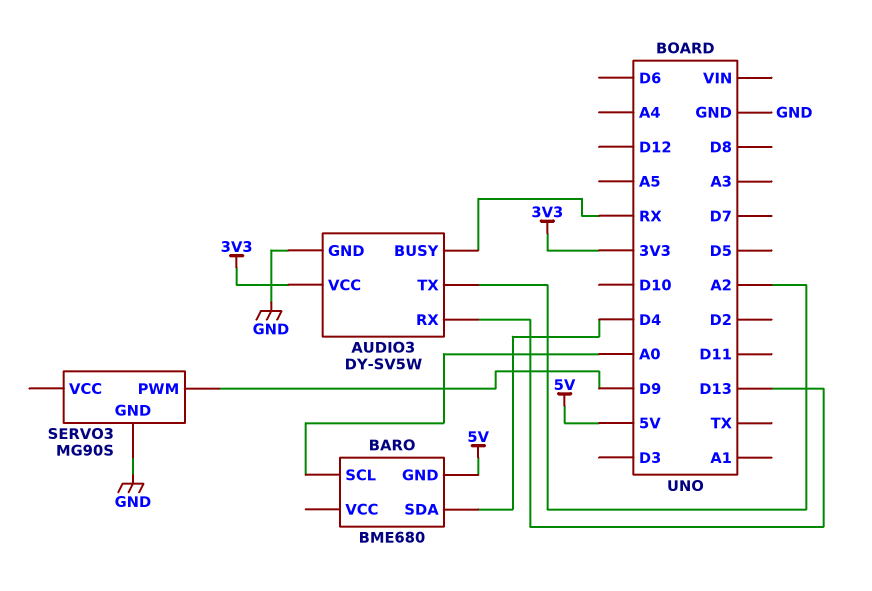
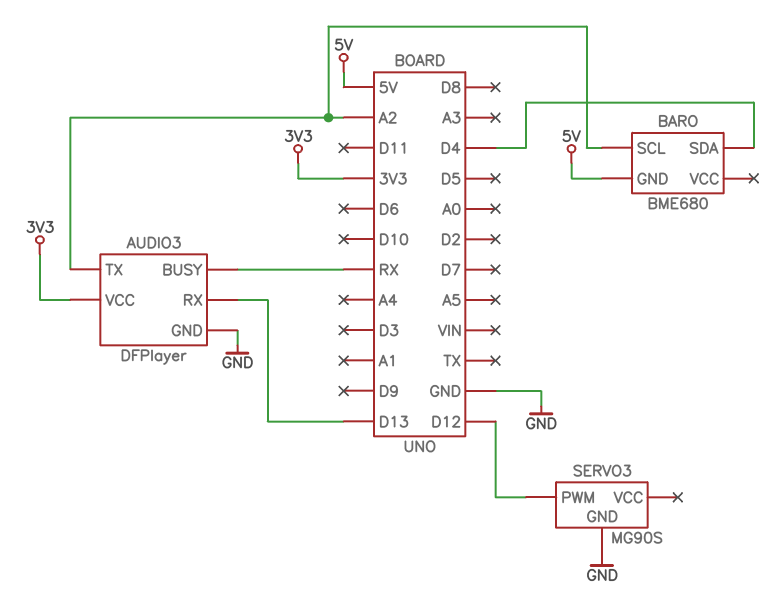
AUDIO3: DY-SV5W -> DFPlayer
BARO pin SCL: A0 -> A2
SERVO3 pin PWM: D9 -> D12

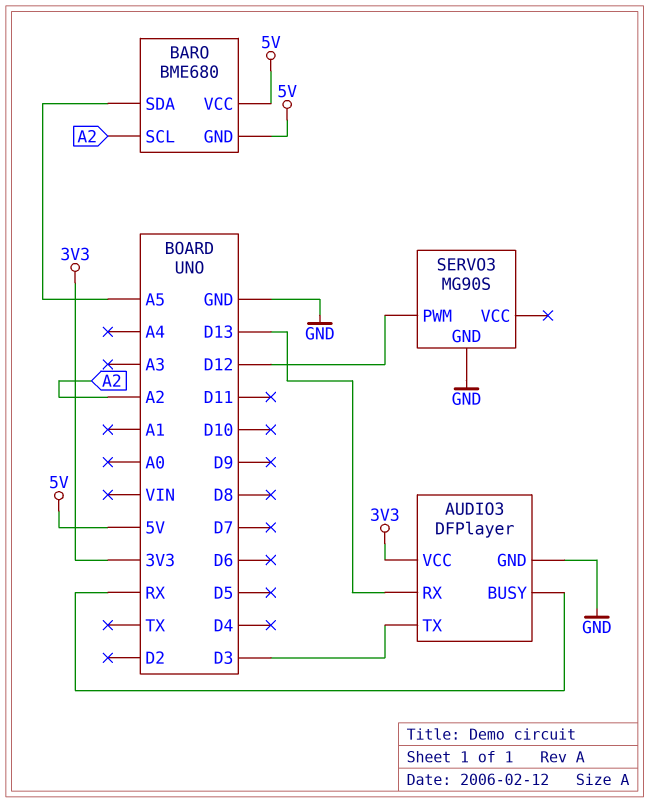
AUDIO3 pin TX: A2 -> D3
BARO pin SDA: D4 -> A5
BARO pin VCC: none -> 5V

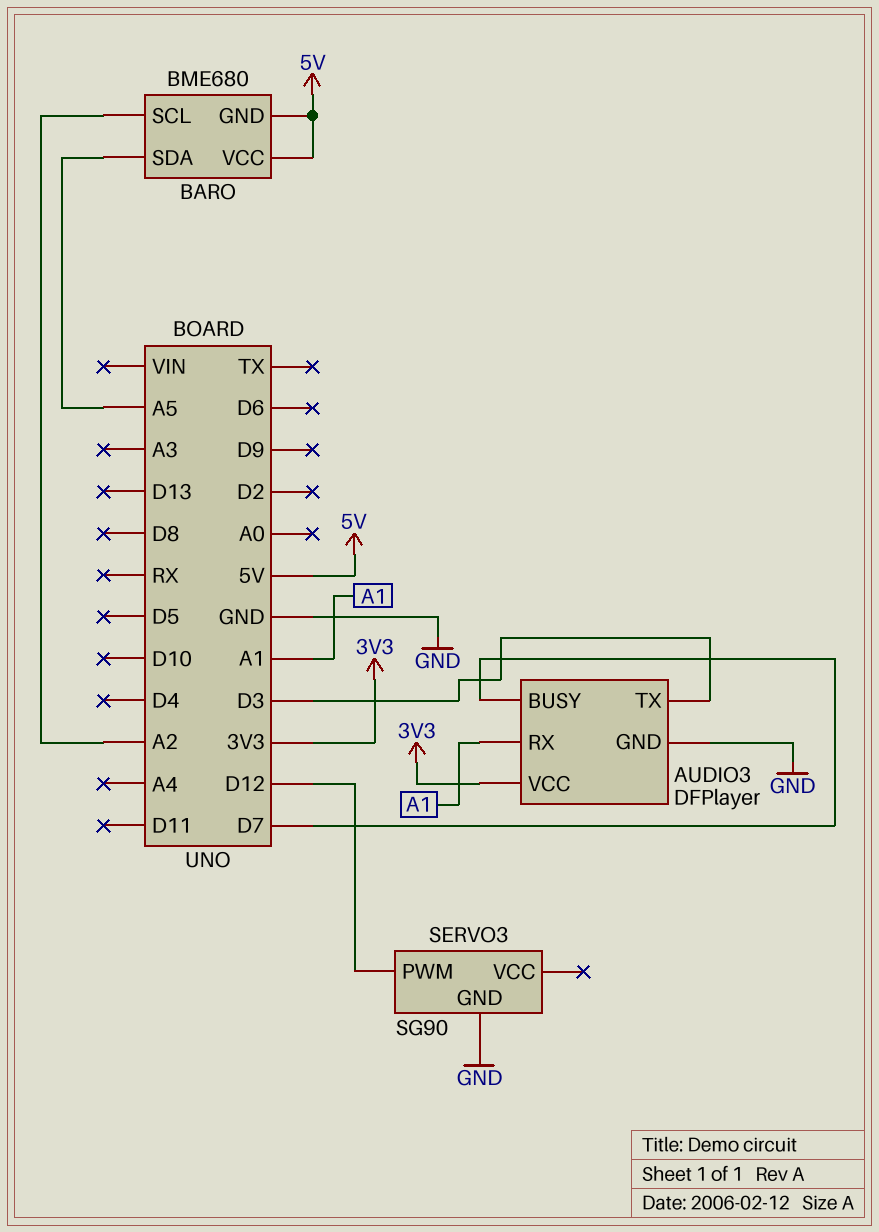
AUDIO3 pin BUSY: RX -> D7
AUDIO3 pin RX: D13 -> A1
SERVO3: MG90S -> SG90

